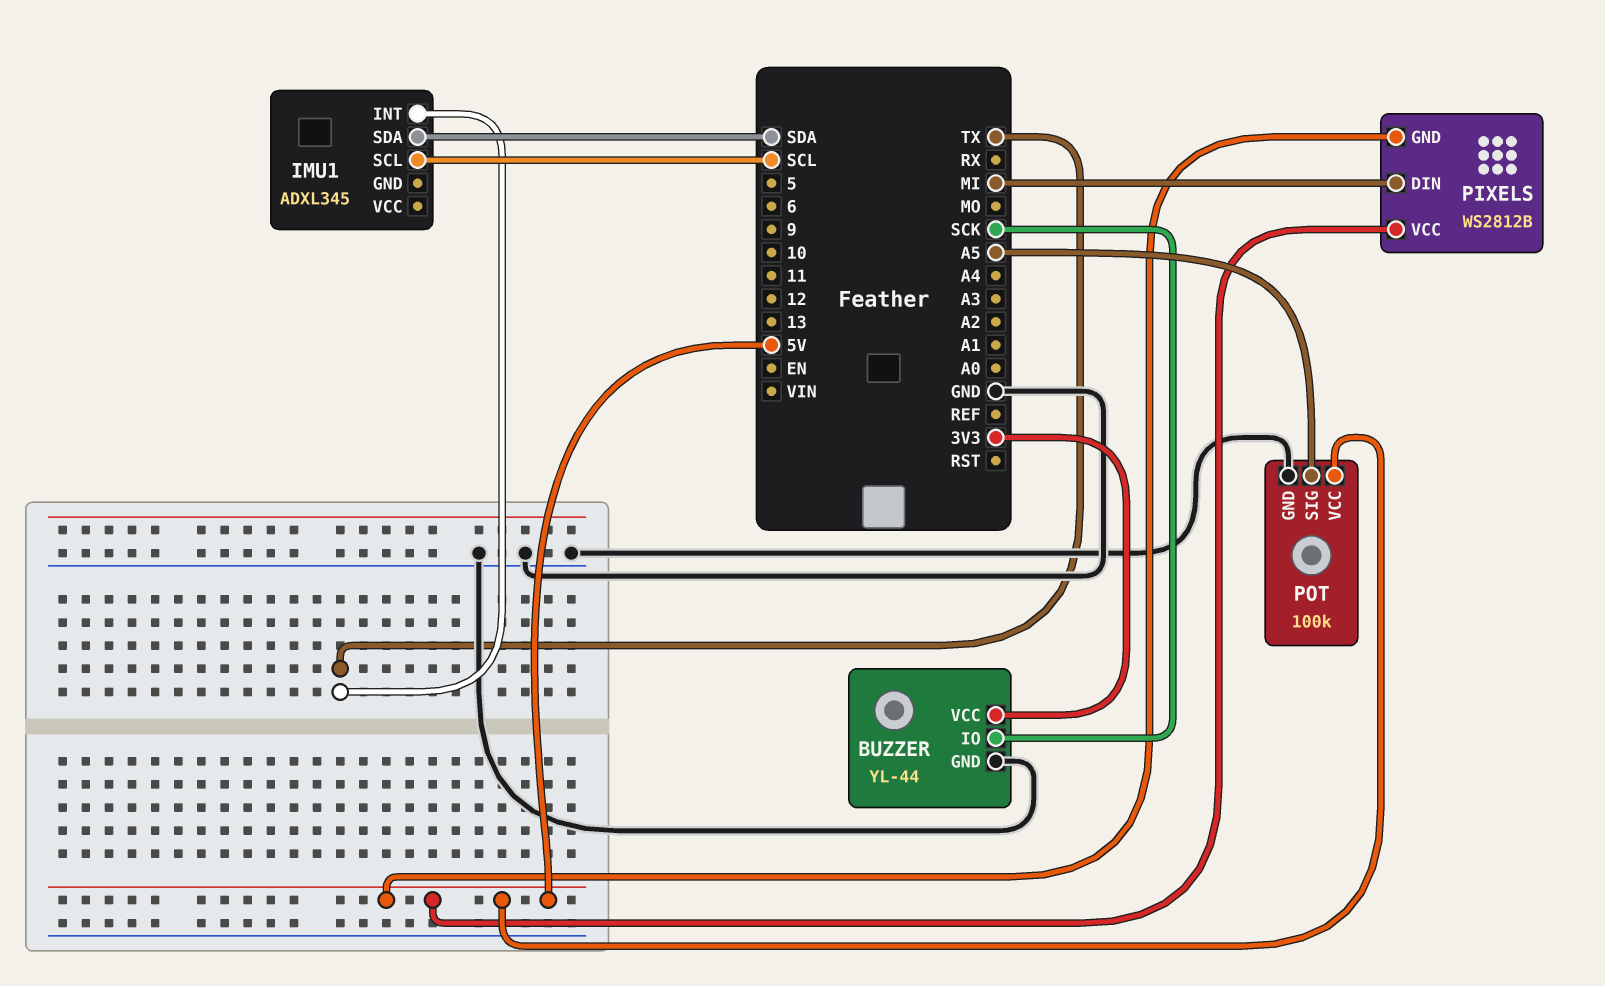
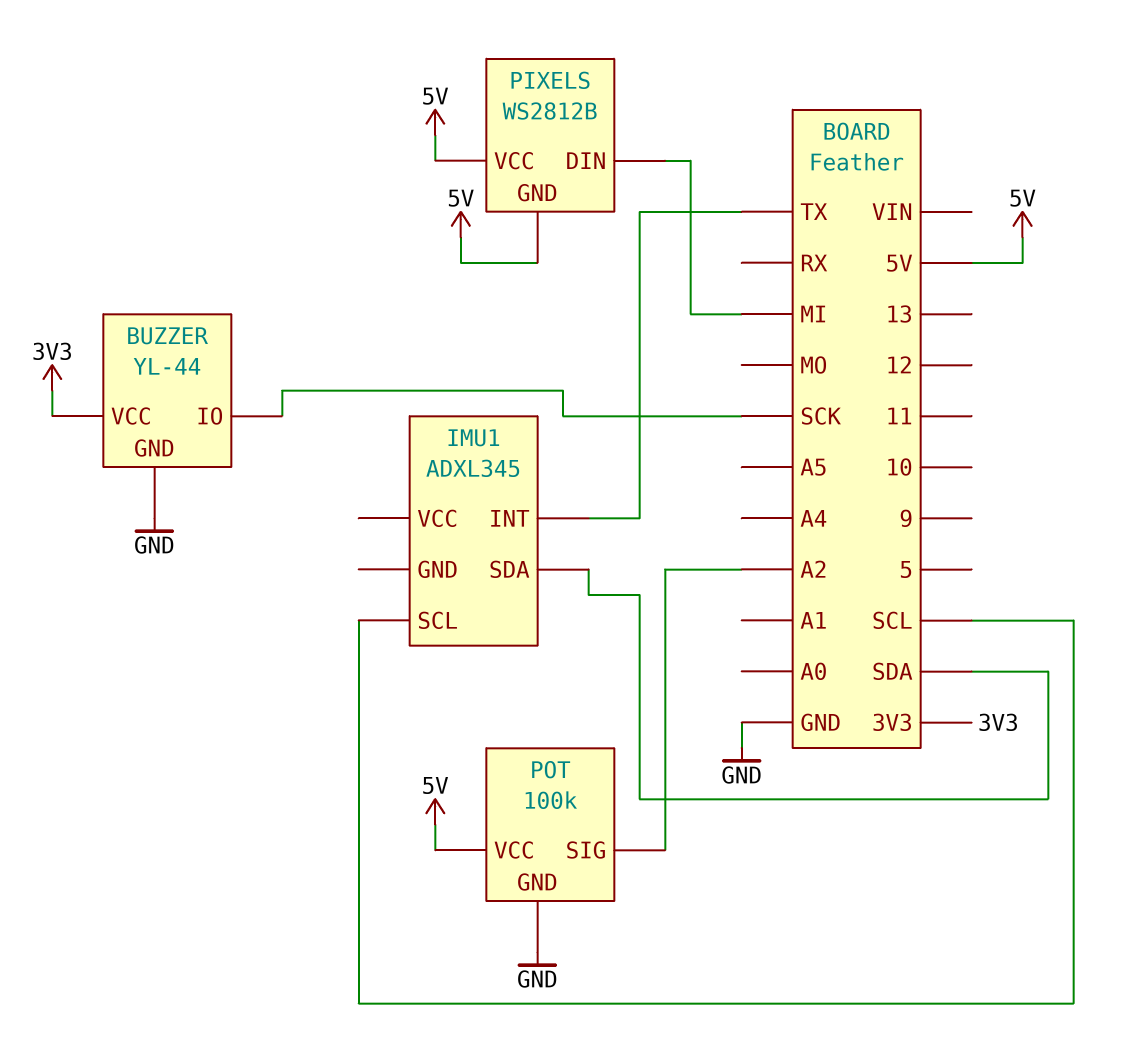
POT pin SIG: A5 -> A2

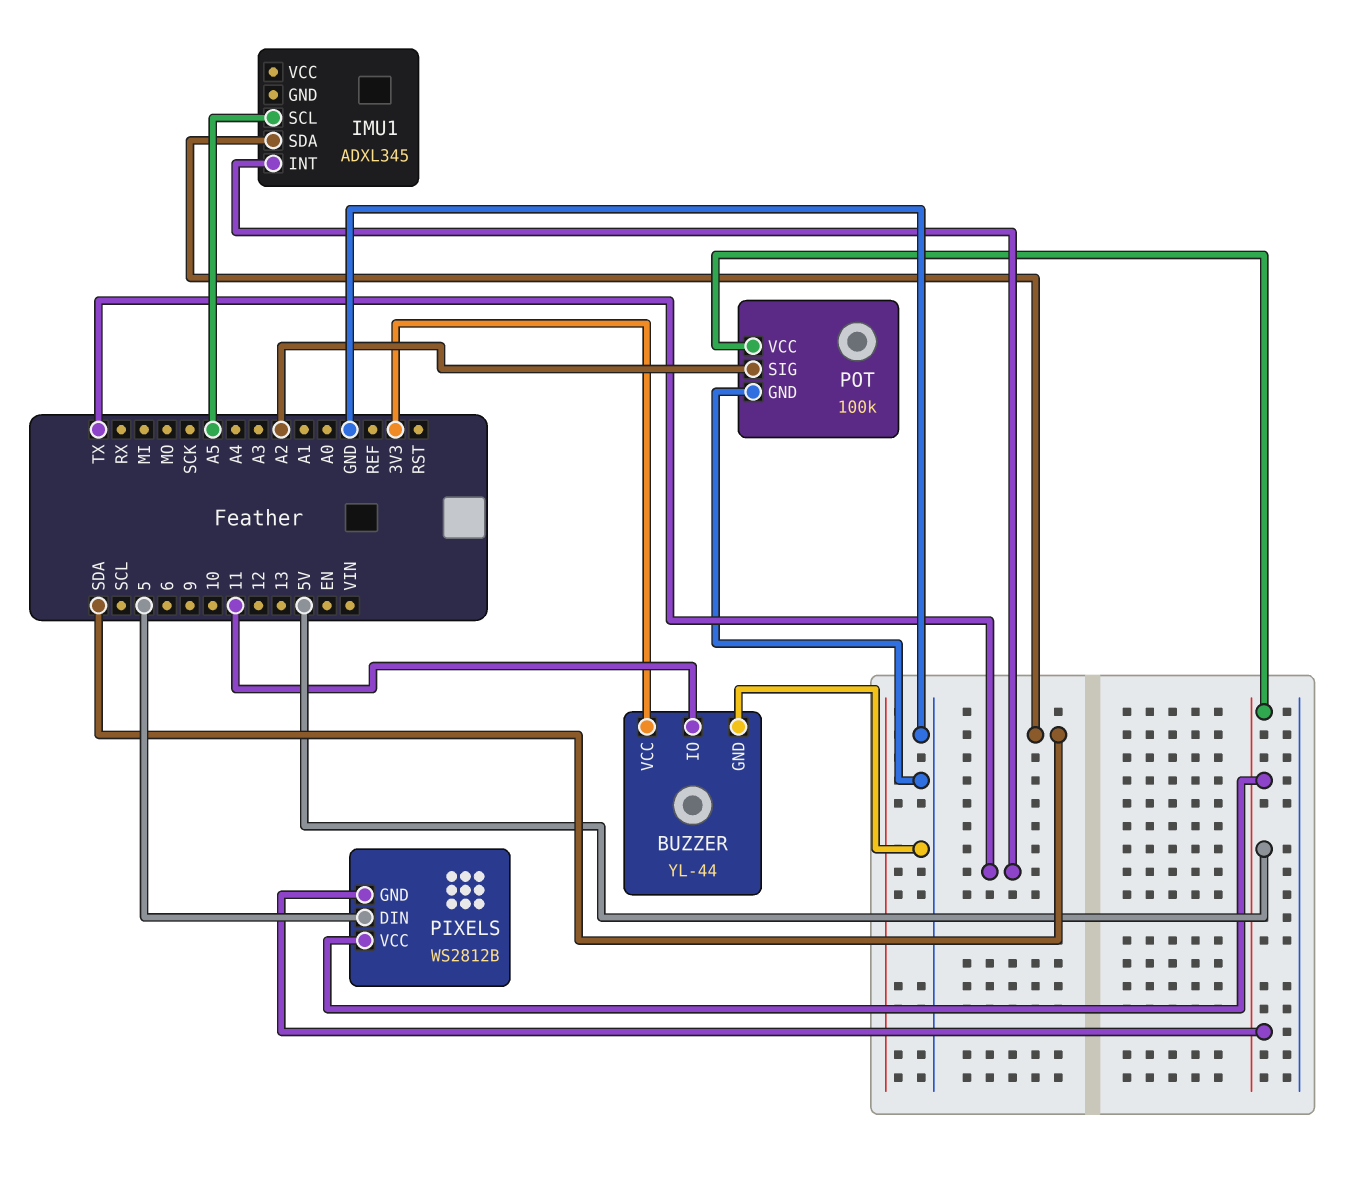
BUZZER pin IO: SCK -> 11
IMU1 pin SCL: SCL -> A5
PIXELS pin DIN: MI -> 5

